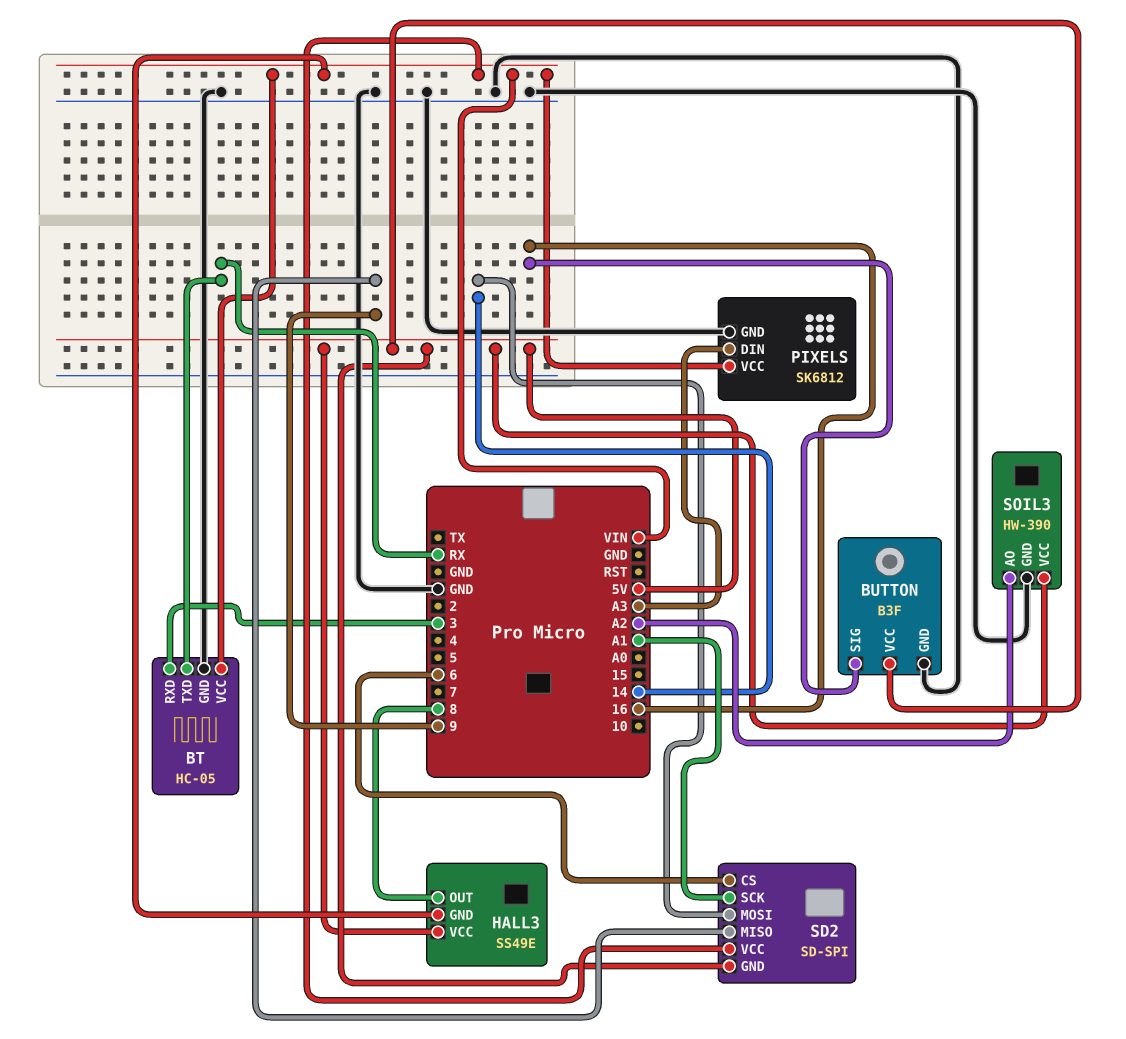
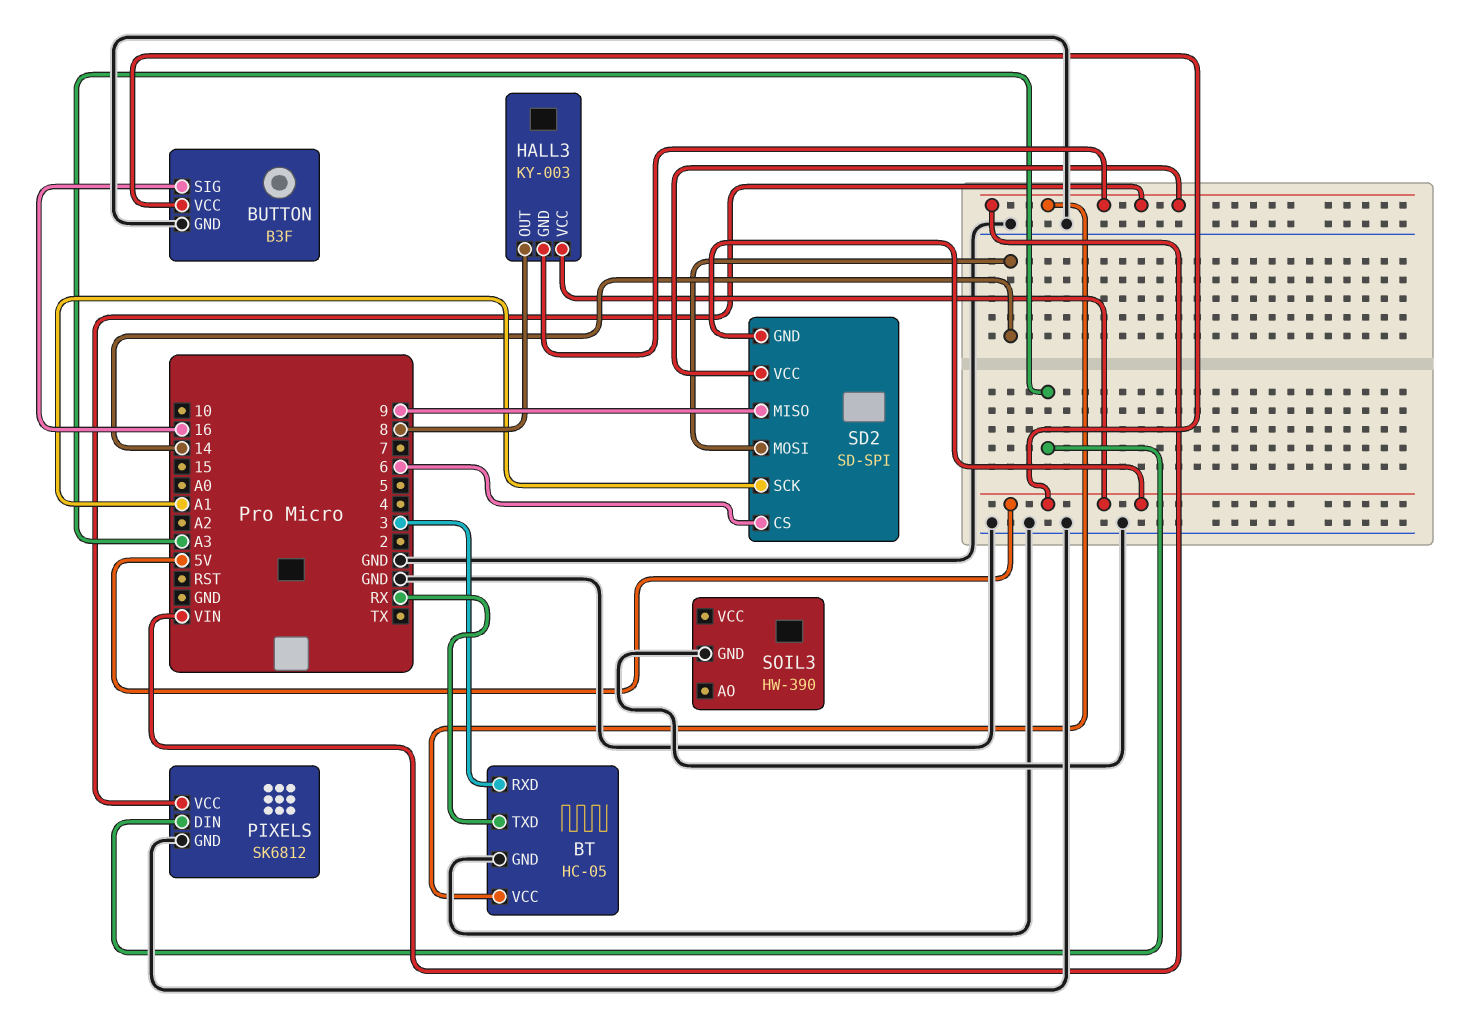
HALL3: SS49E -> KY-003
SOIL3 pin AO: A2 -> none
SOIL3 pin VCC: 5V -> none

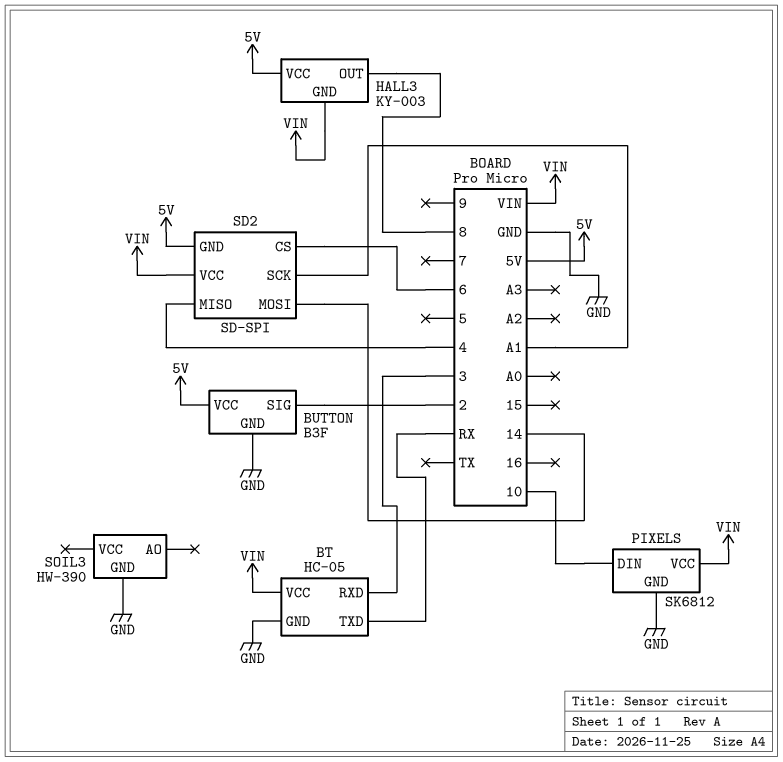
BUTTON pin SIG: 16 -> 2
PIXELS pin DIN: A3 -> 10
SD2 pin MISO: 9 -> 4

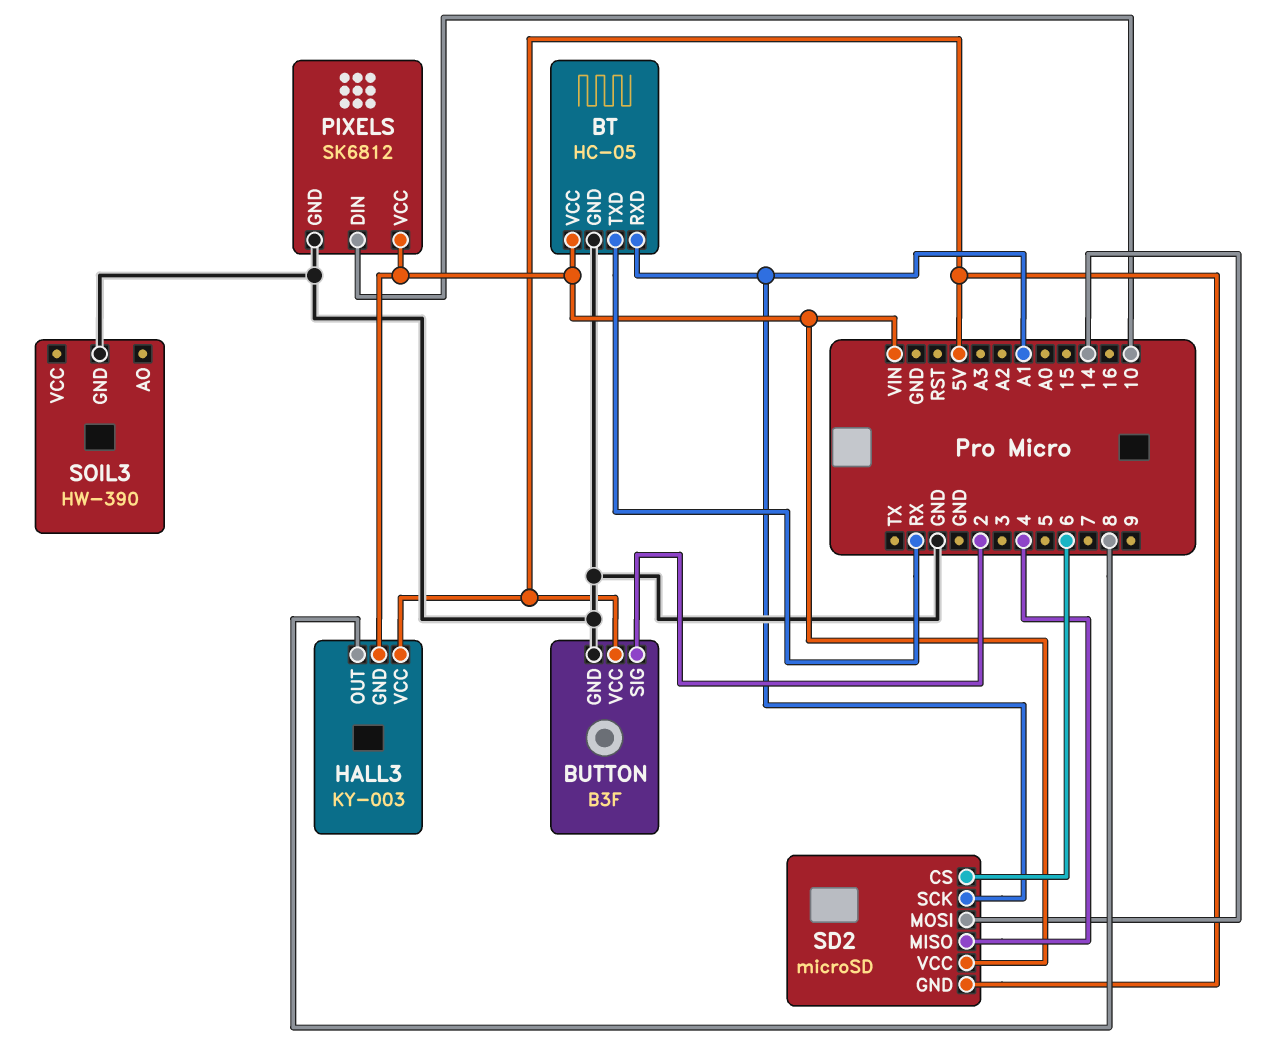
BT pin RXD: 3 -> A1
SD2: SD-SPI -> microSD

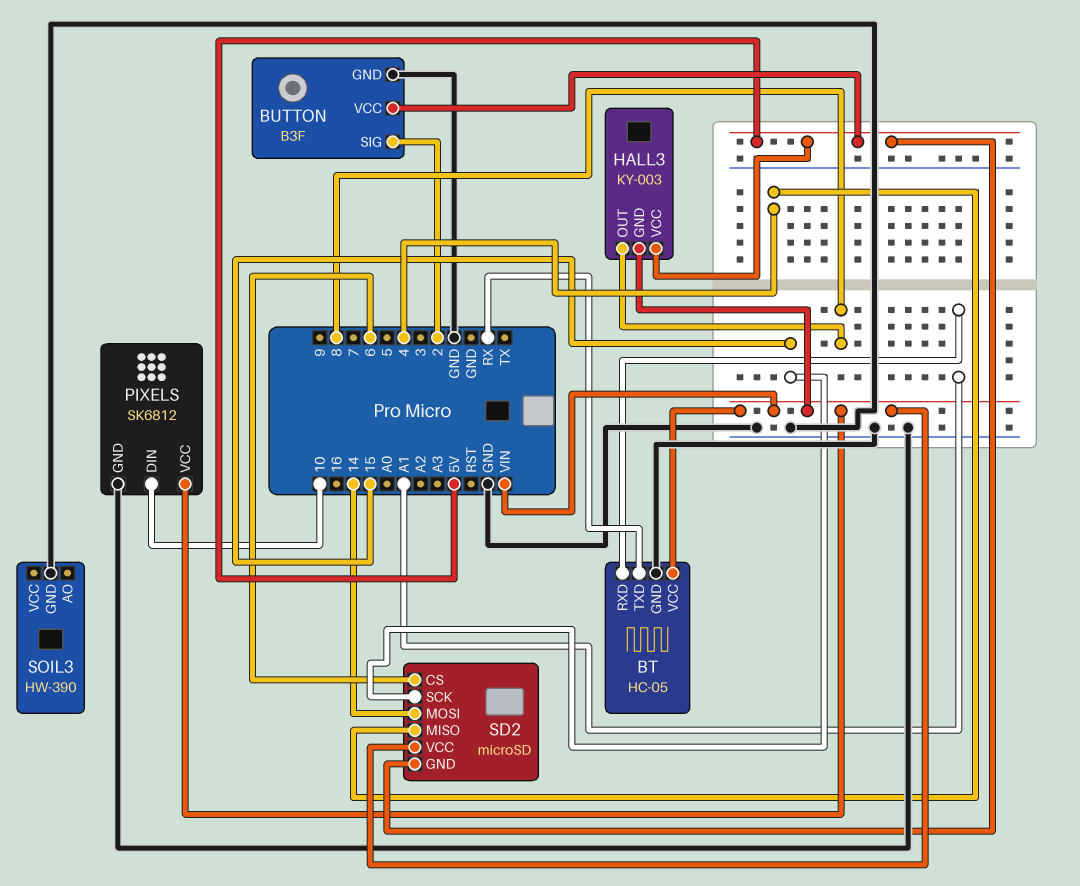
SD2 pin SCK: A1 -> 15

